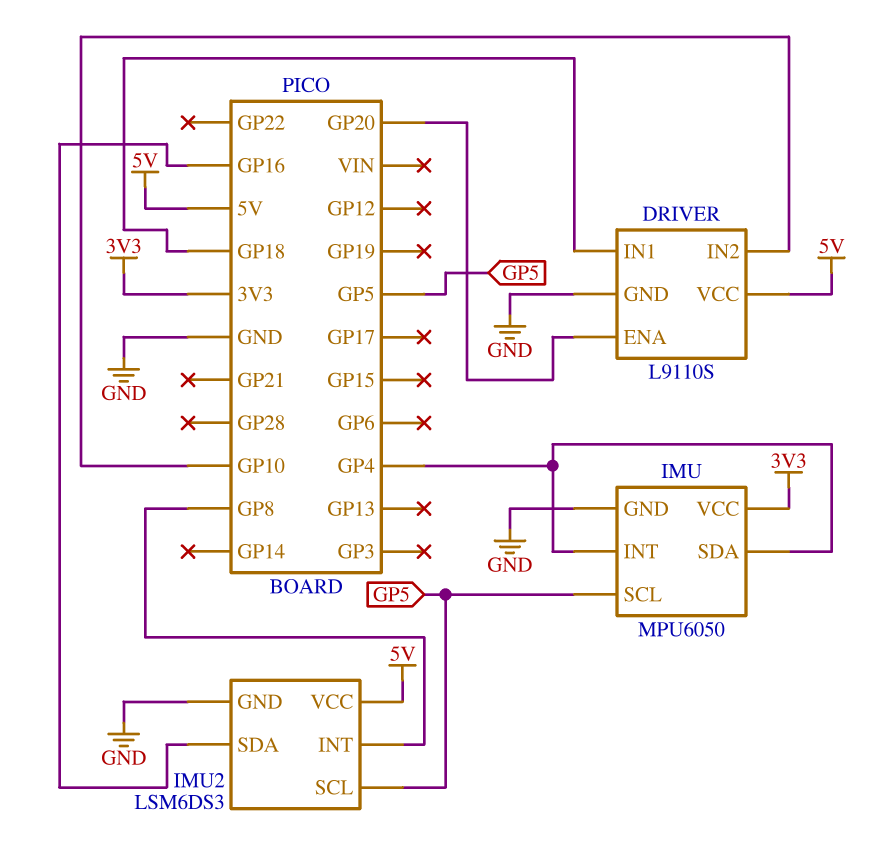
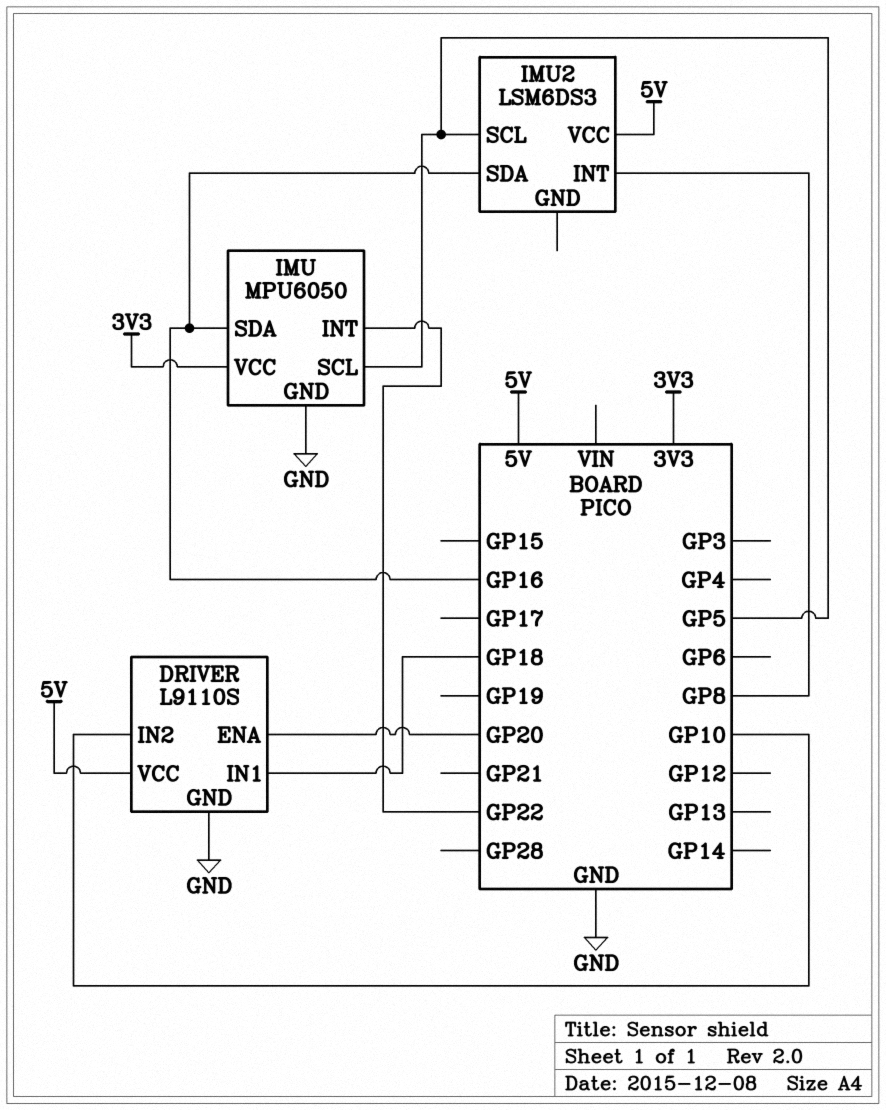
IMU pin INT: GP4 -> GP22
IMU pin SDA: GP4 -> GP16
IMU2 pin GND: GND -> none

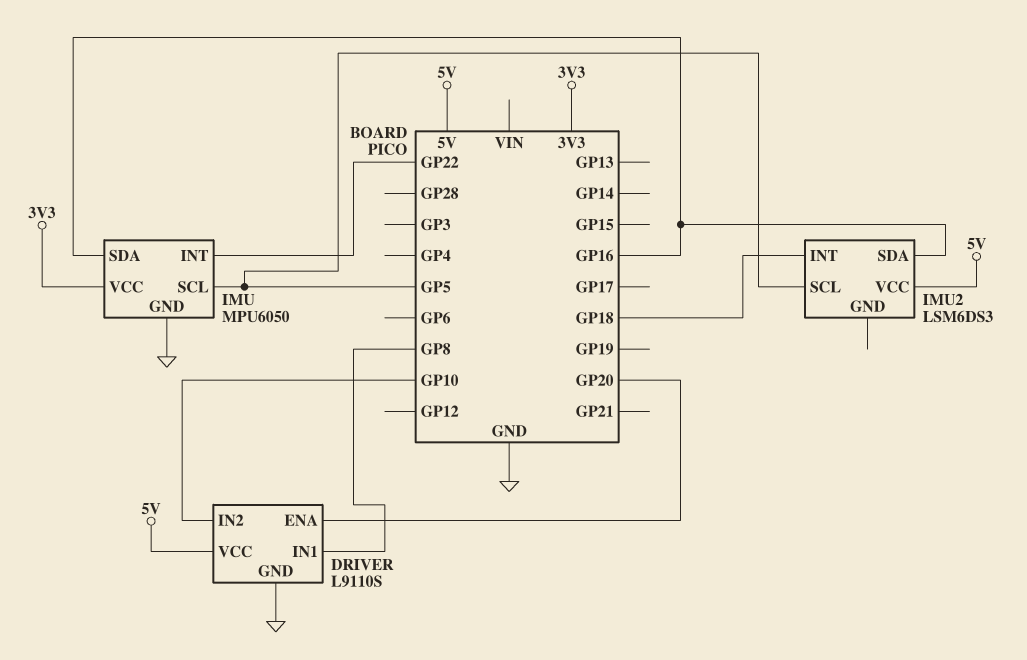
DRIVER pin IN1: GP18 -> GP8
IMU2 pin INT: GP8 -> GP18

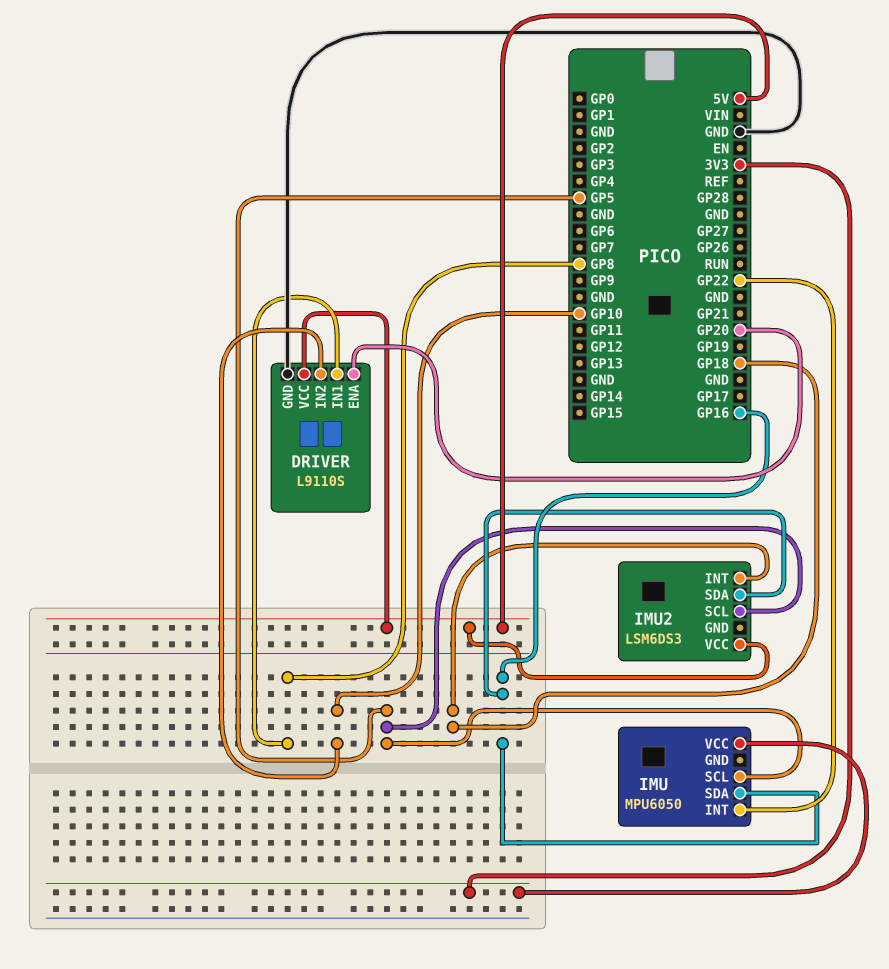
IMU pin GND: GND -> none

